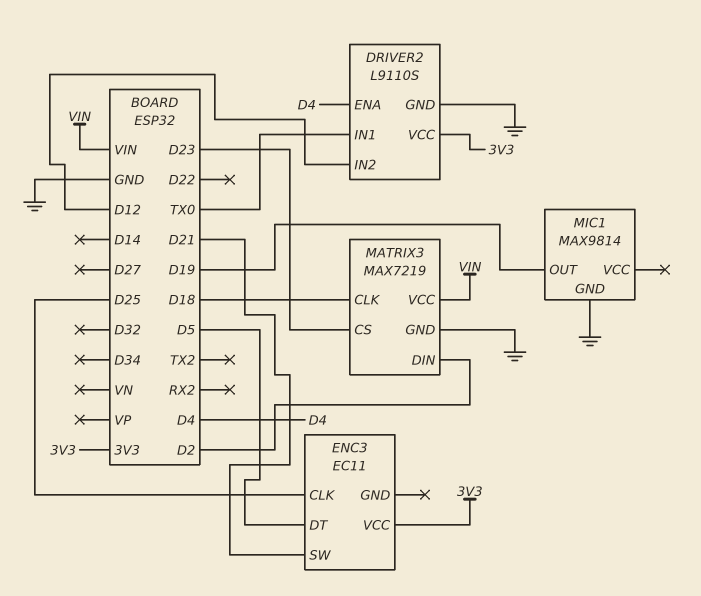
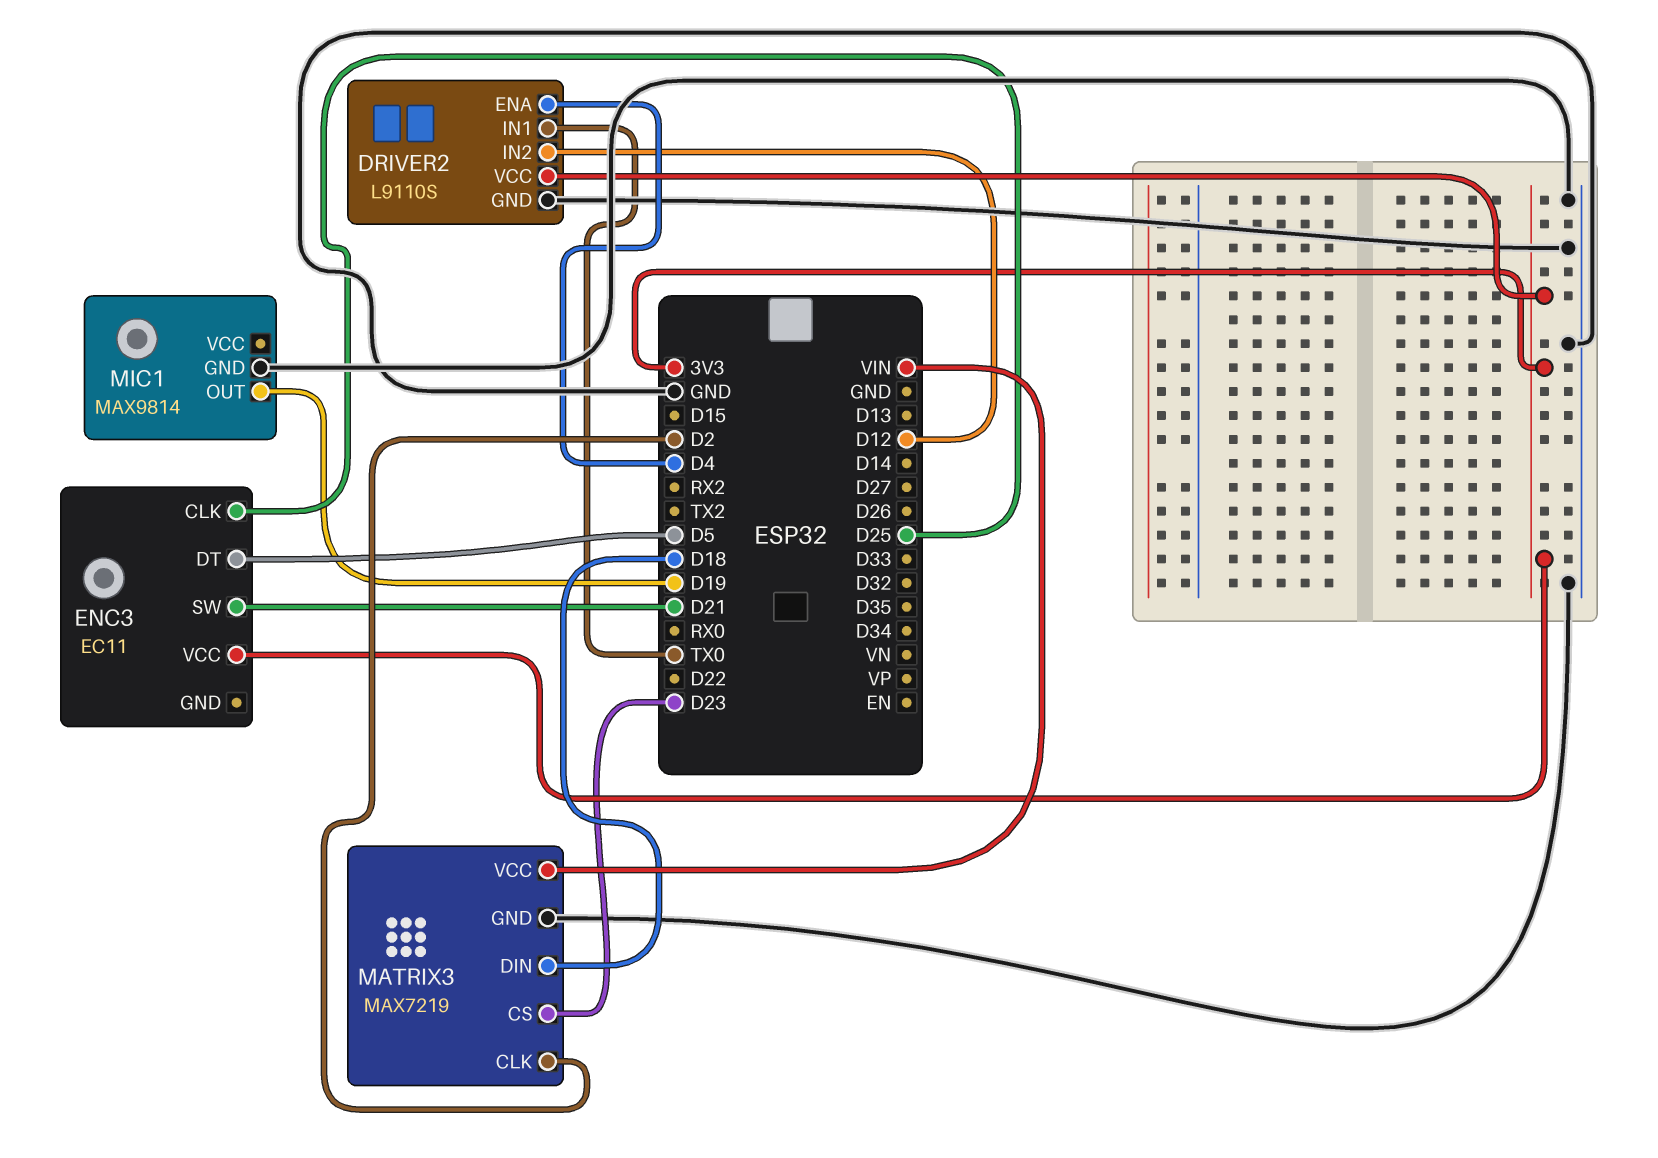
MATRIX3 pin CLK: D18 -> D2
MATRIX3 pin DIN: D2 -> D18

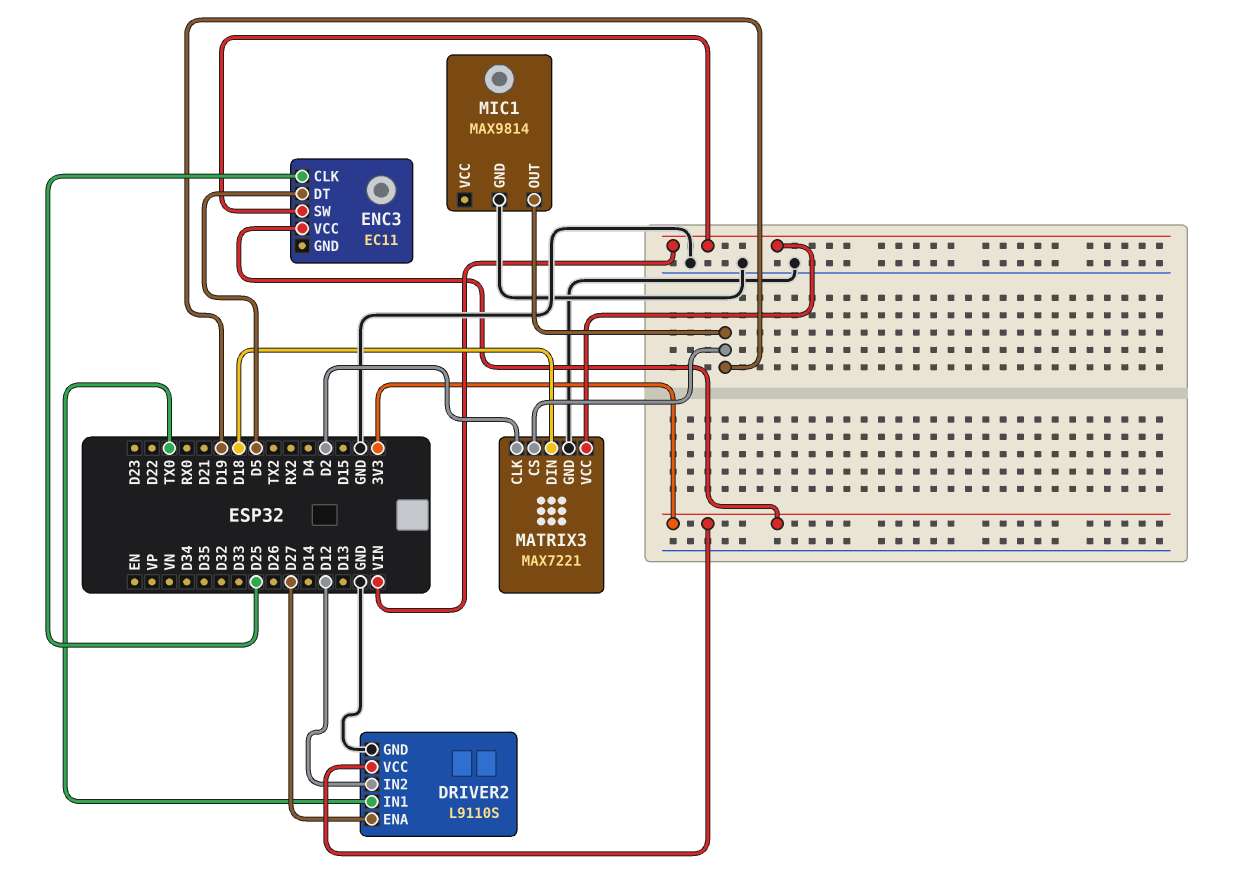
DRIVER2 pin ENA: D4 -> D27
ENC3 pin SW: D21 -> VIN
MATRIX3: MAX7219 -> MAX7221
MATRIX3 pin CS: D23 -> D19

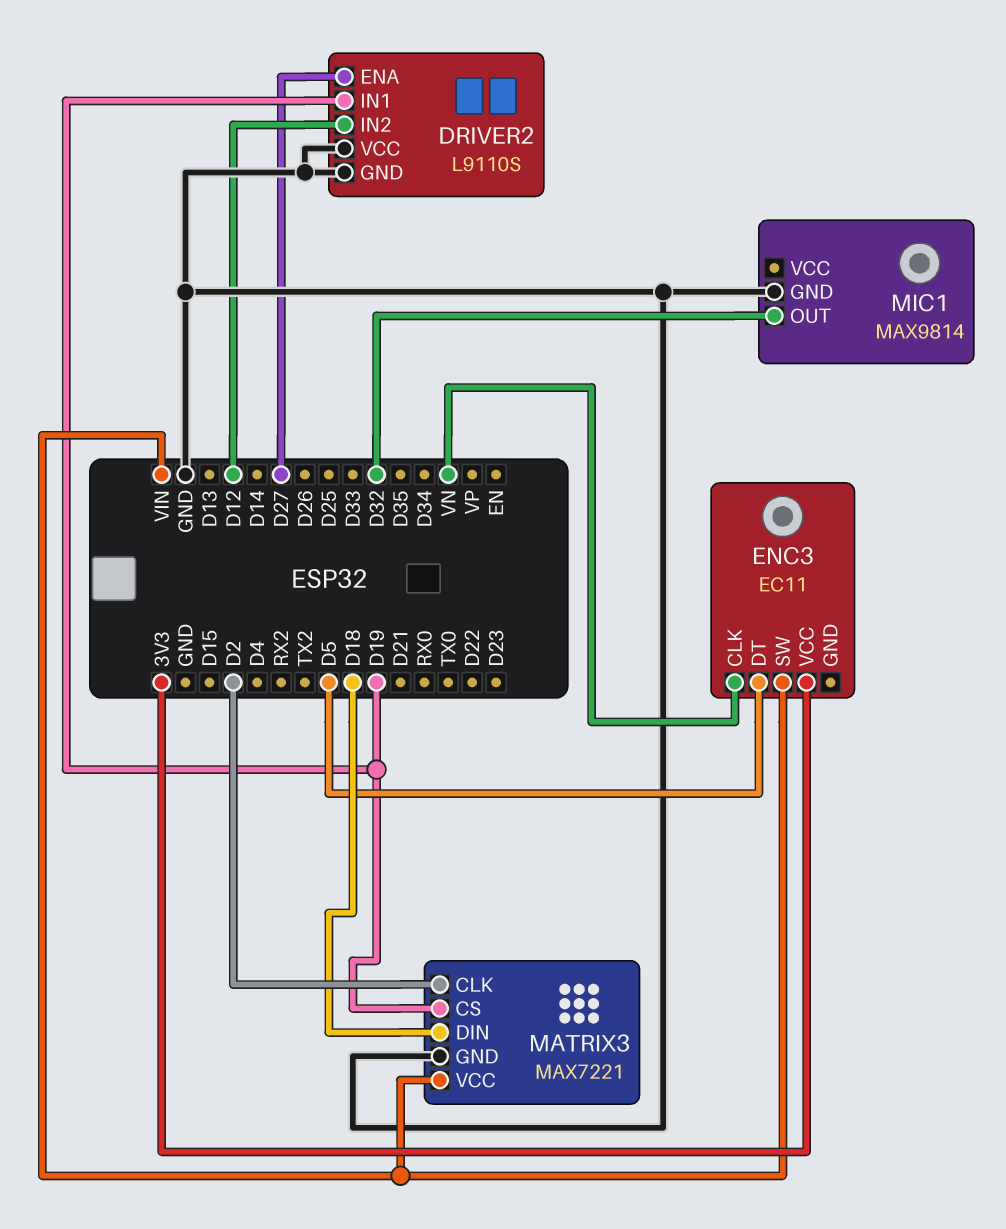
DRIVER2 pin IN1: TX0 -> D19
DRIVER2 pin VCC: 3V3 -> GND
ENC3 pin CLK: D25 -> VN
MIC1 pin OUT: D19 -> D32

